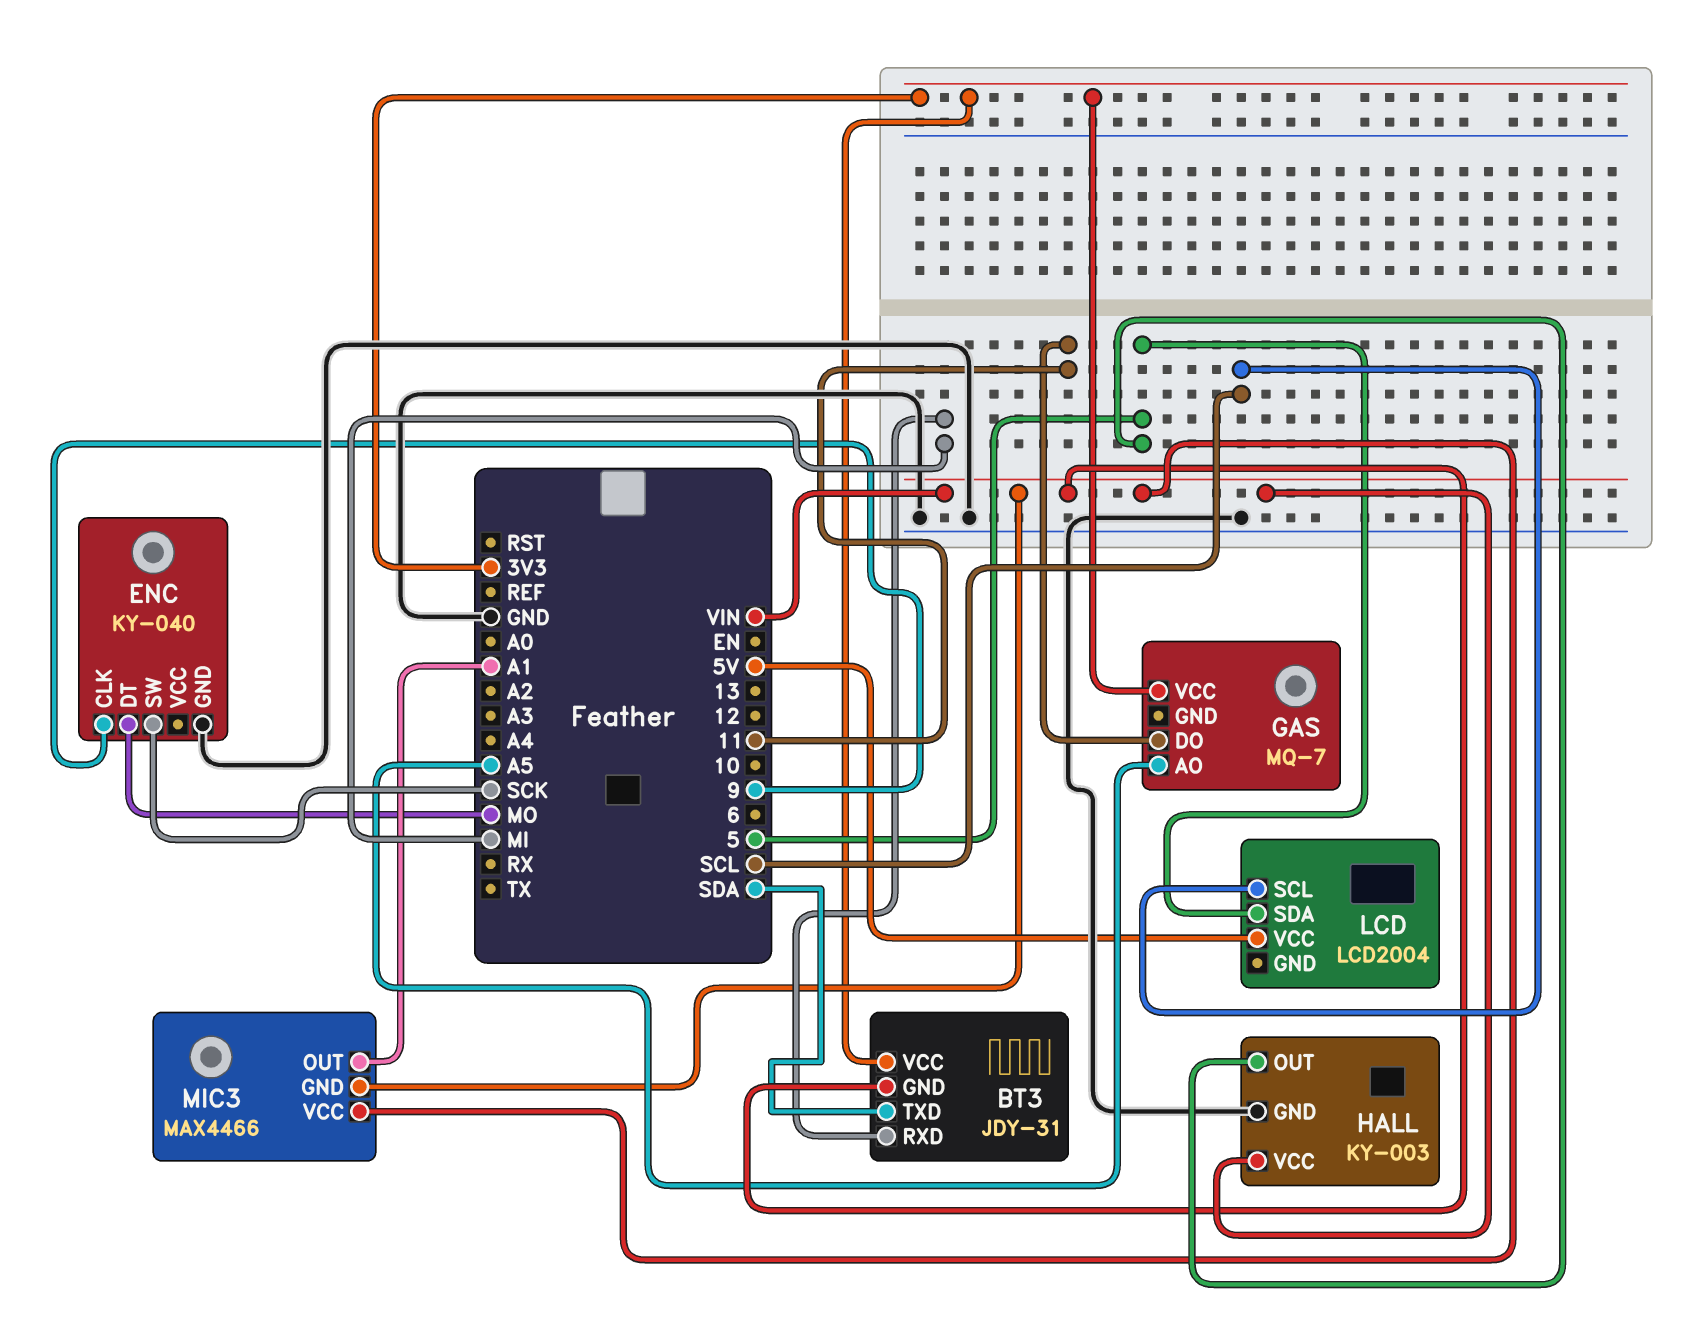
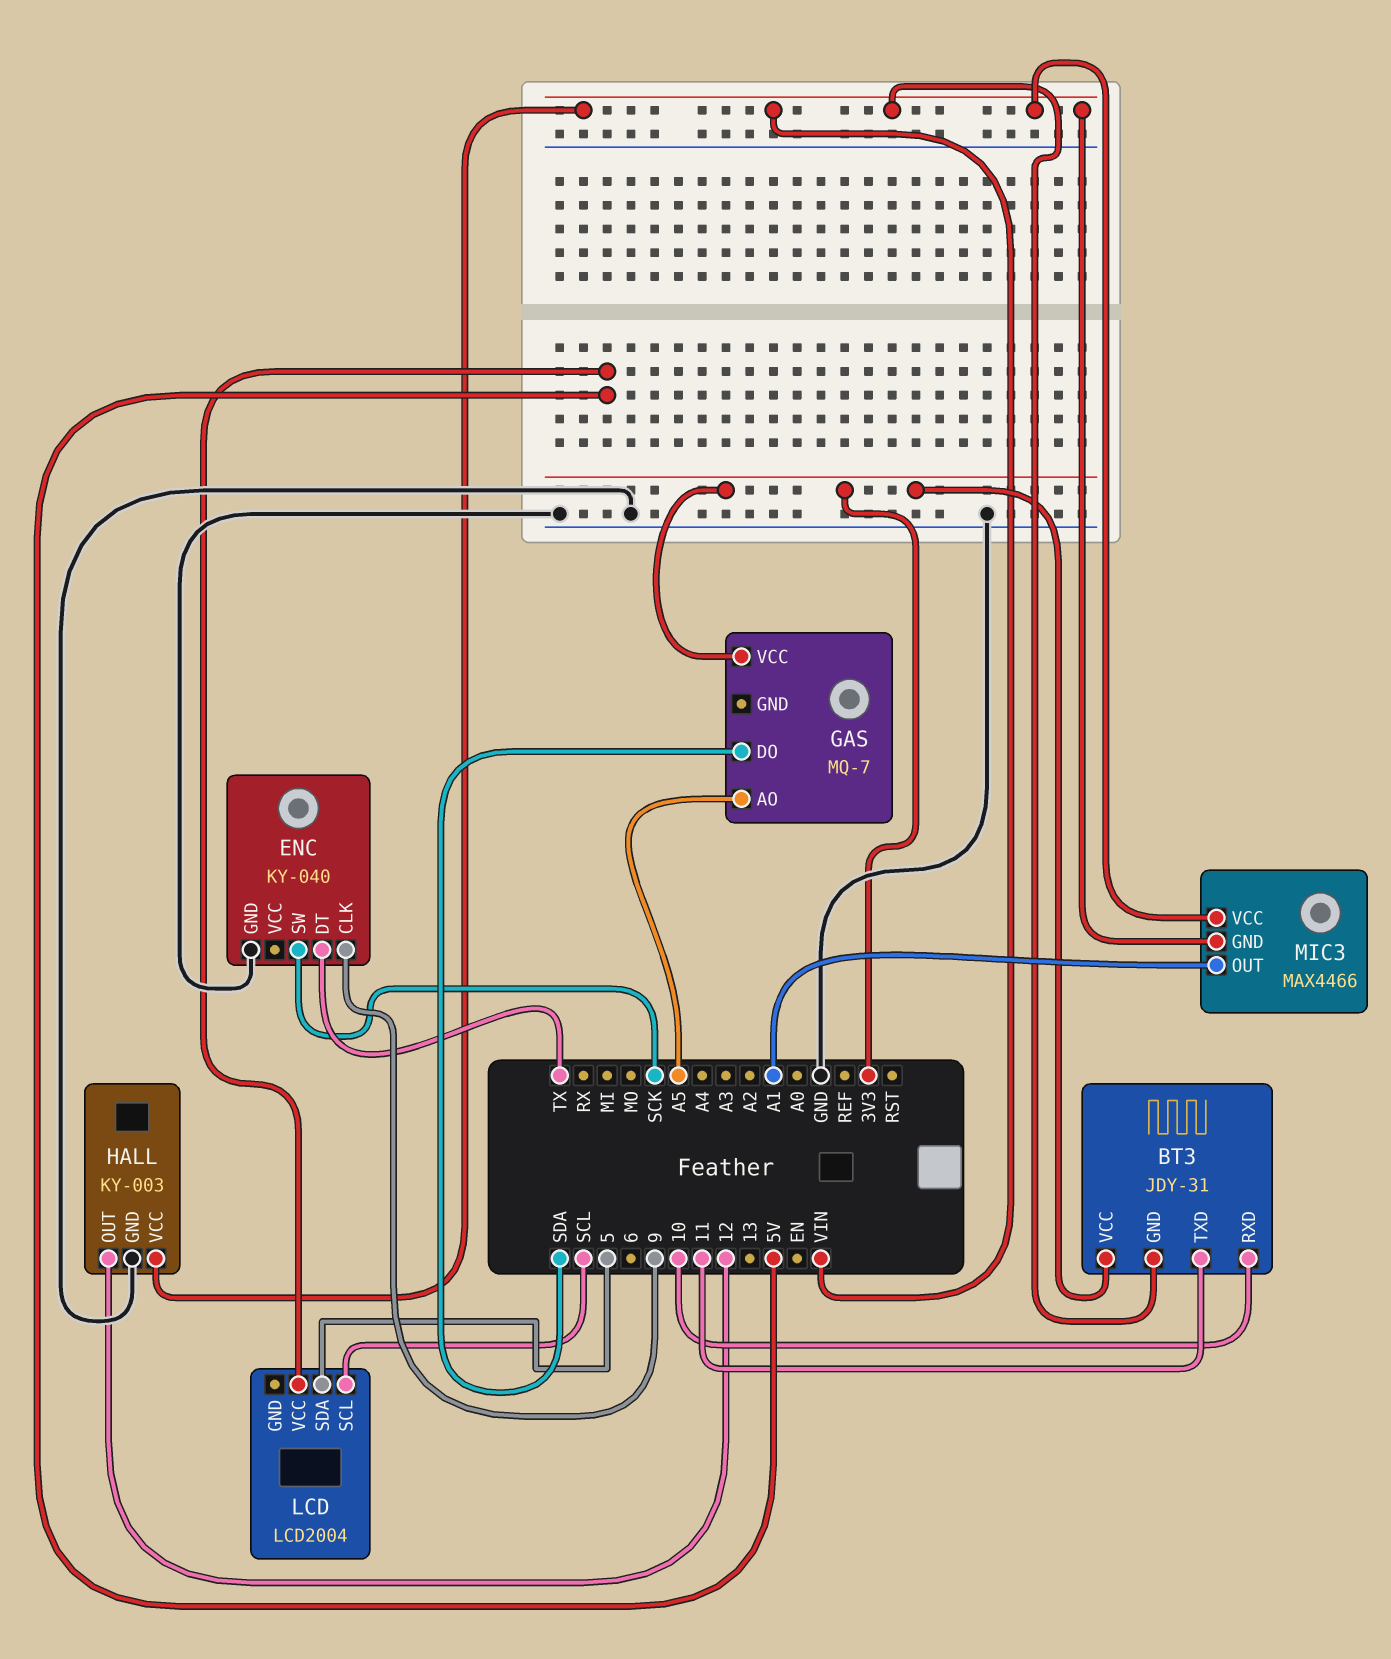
BT3 pin RXD: MI -> 10
BT3 pin TXD: SDA -> 11
ENC pin DT: MO -> TX
GAS pin DO: 11 -> SDA
HALL pin OUT: 5 -> 12

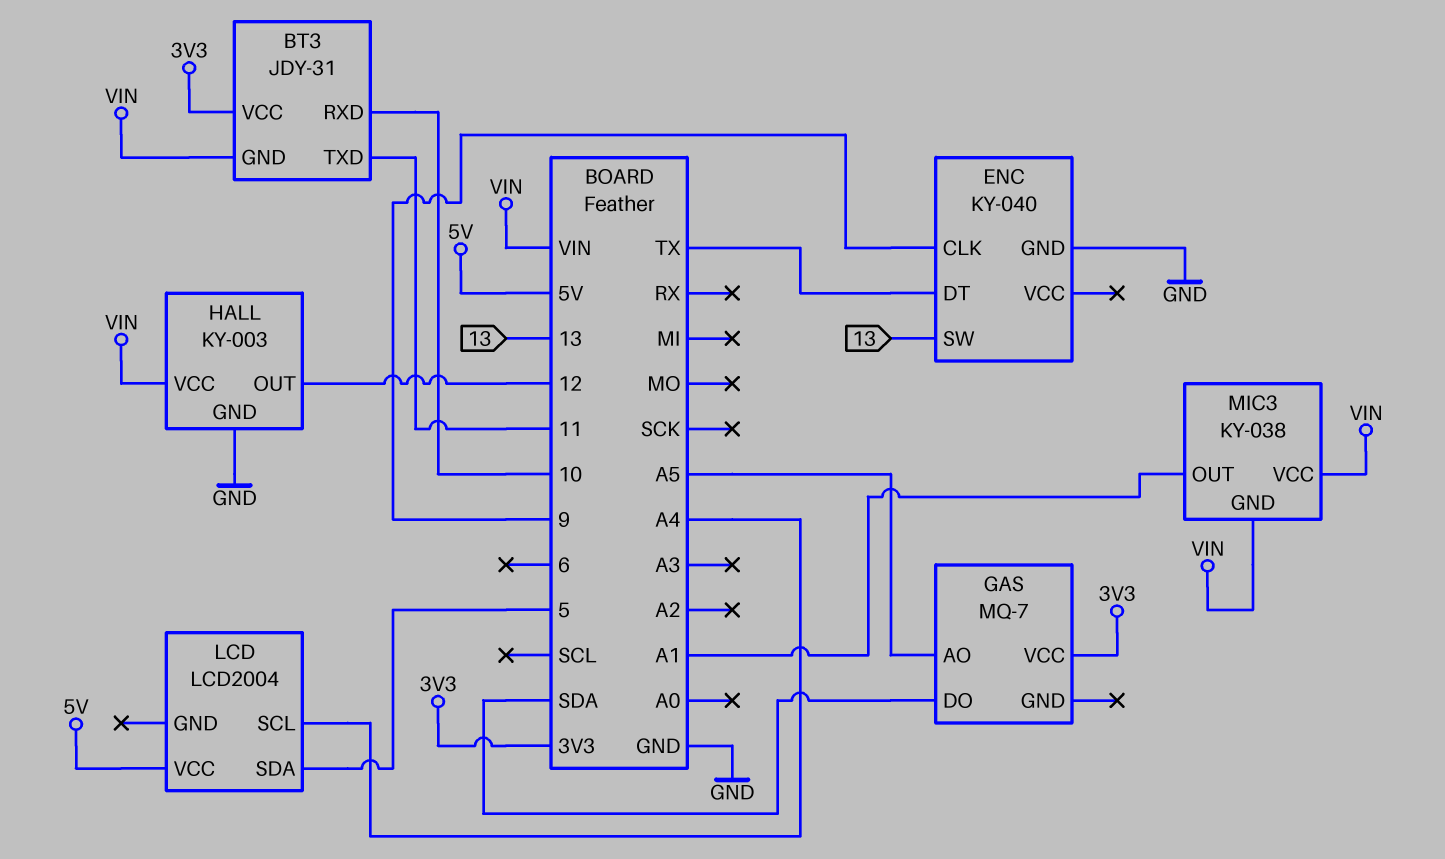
ENC pin SW: SCK -> 13
LCD pin SCL: SCL -> A4
MIC3: MAX4466 -> KY-038

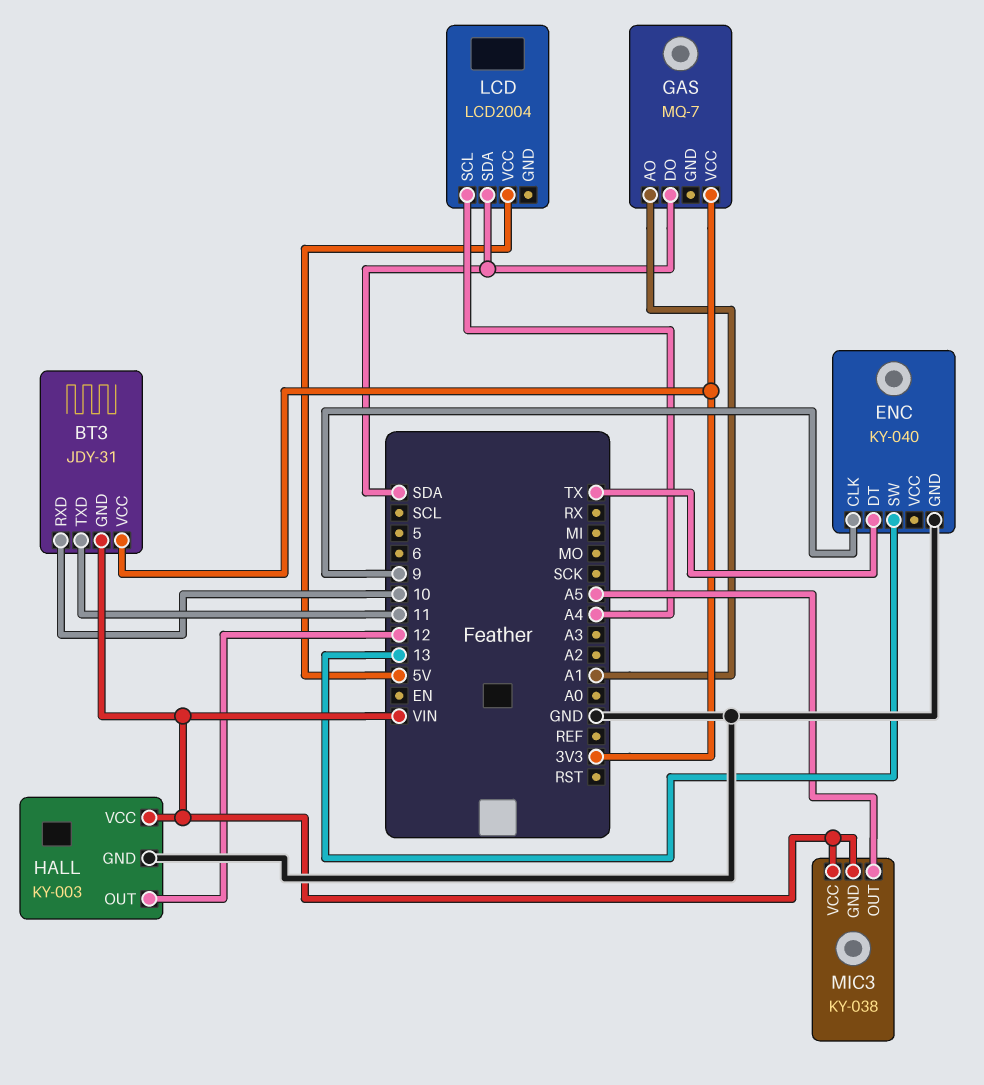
GAS pin AO: A5 -> A1
LCD pin SDA: 5 -> SDA
MIC3 pin OUT: A1 -> A5

